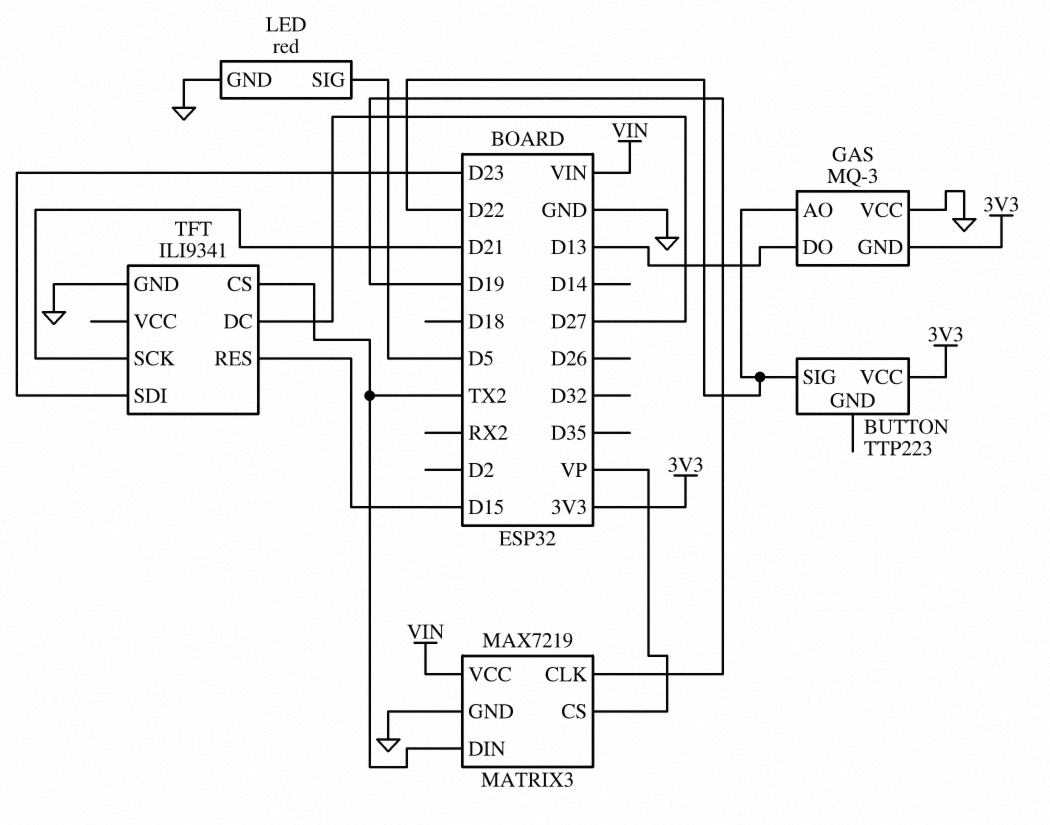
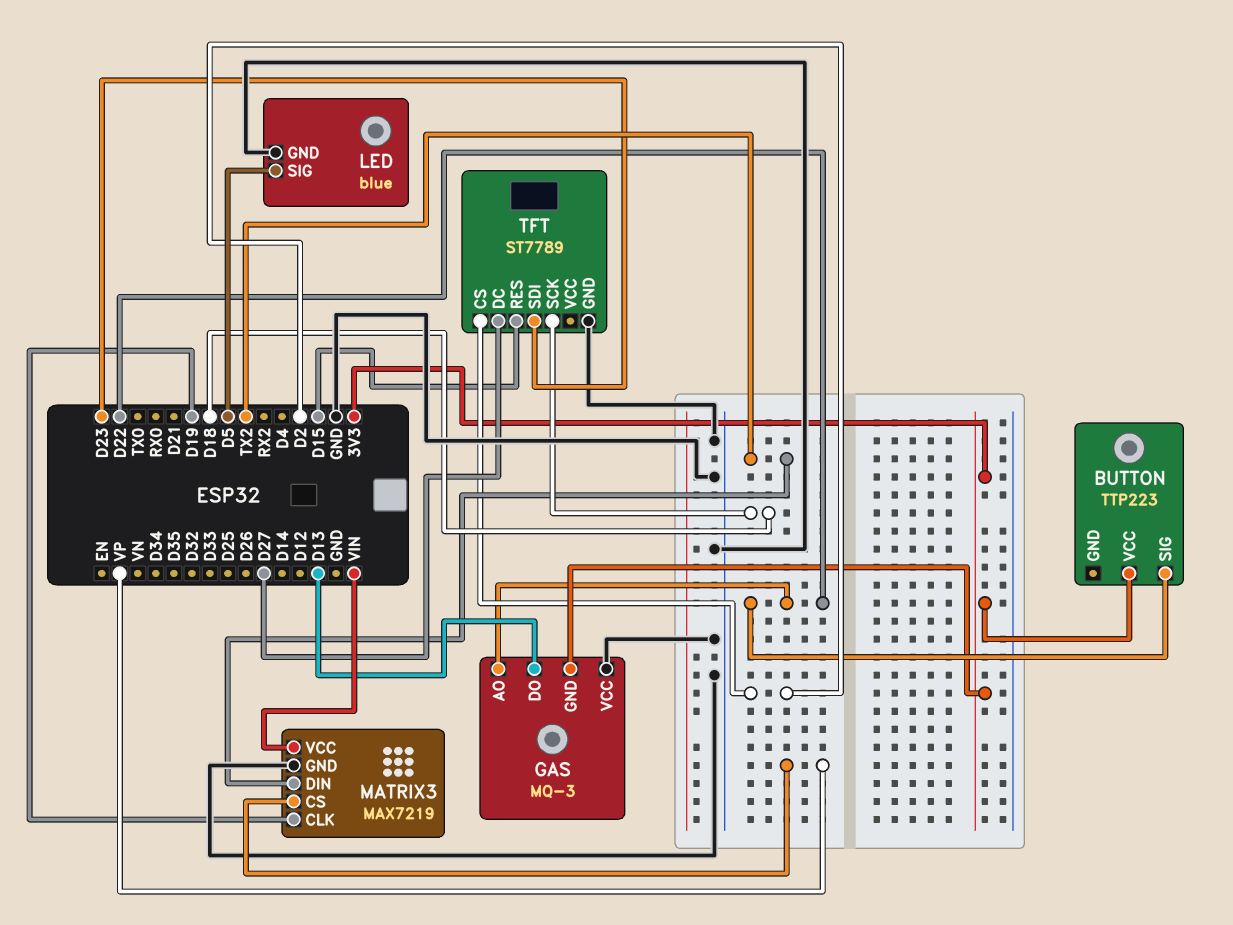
LED: red -> blue
TFT: ILI9341 -> ST7789
TFT pin CS: TX2 -> D2
TFT pin SCK: D21 -> D18

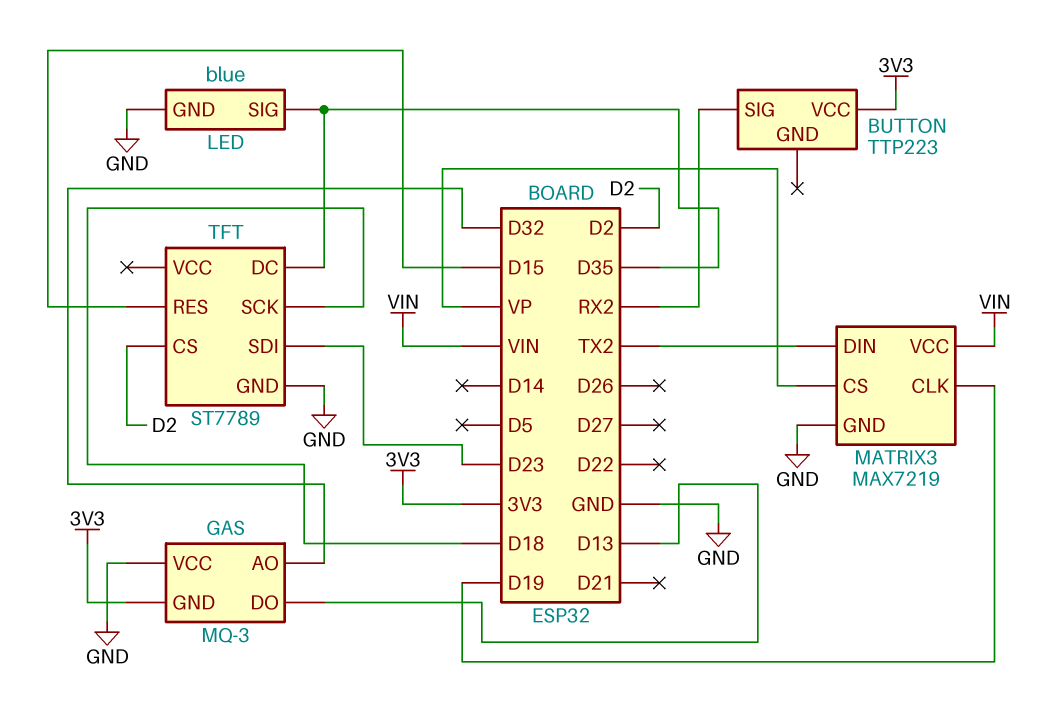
BUTTON pin SIG: D22 -> RX2
GAS pin AO: D22 -> D32
LED pin SIG: D5 -> D35
TFT pin DC: D27 -> D35

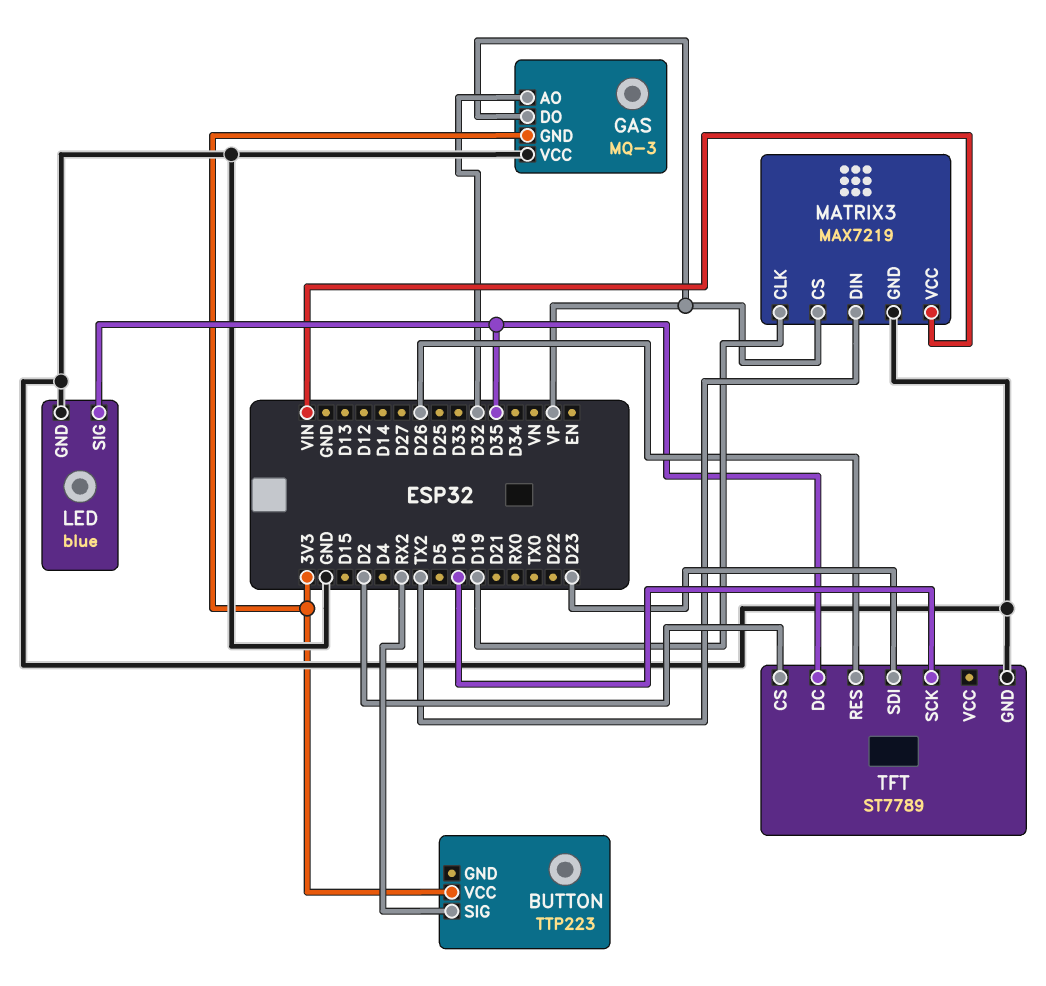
GAS pin DO: D13 -> VP
TFT pin RES: D15 -> D26

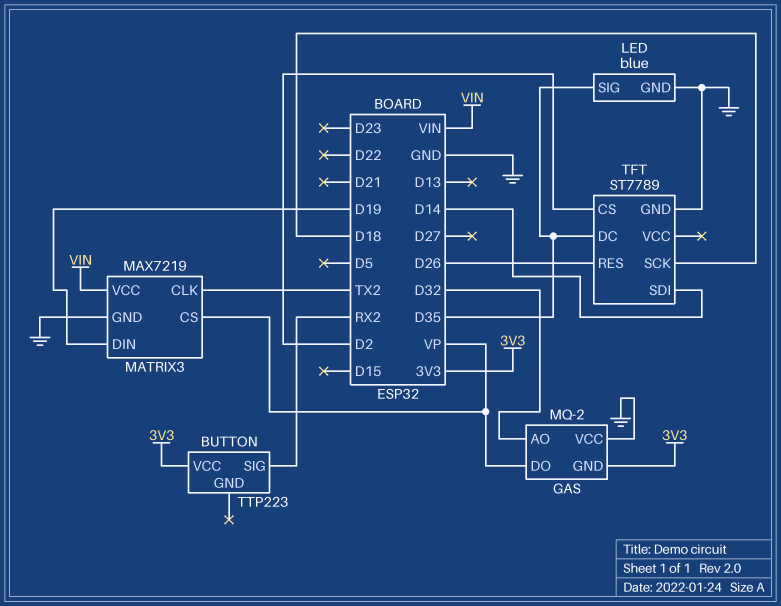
GAS: MQ-3 -> MQ-2
MATRIX3 pin CLK: D19 -> TX2
MATRIX3 pin DIN: TX2 -> D19
TFT pin SDI: D23 -> D14

